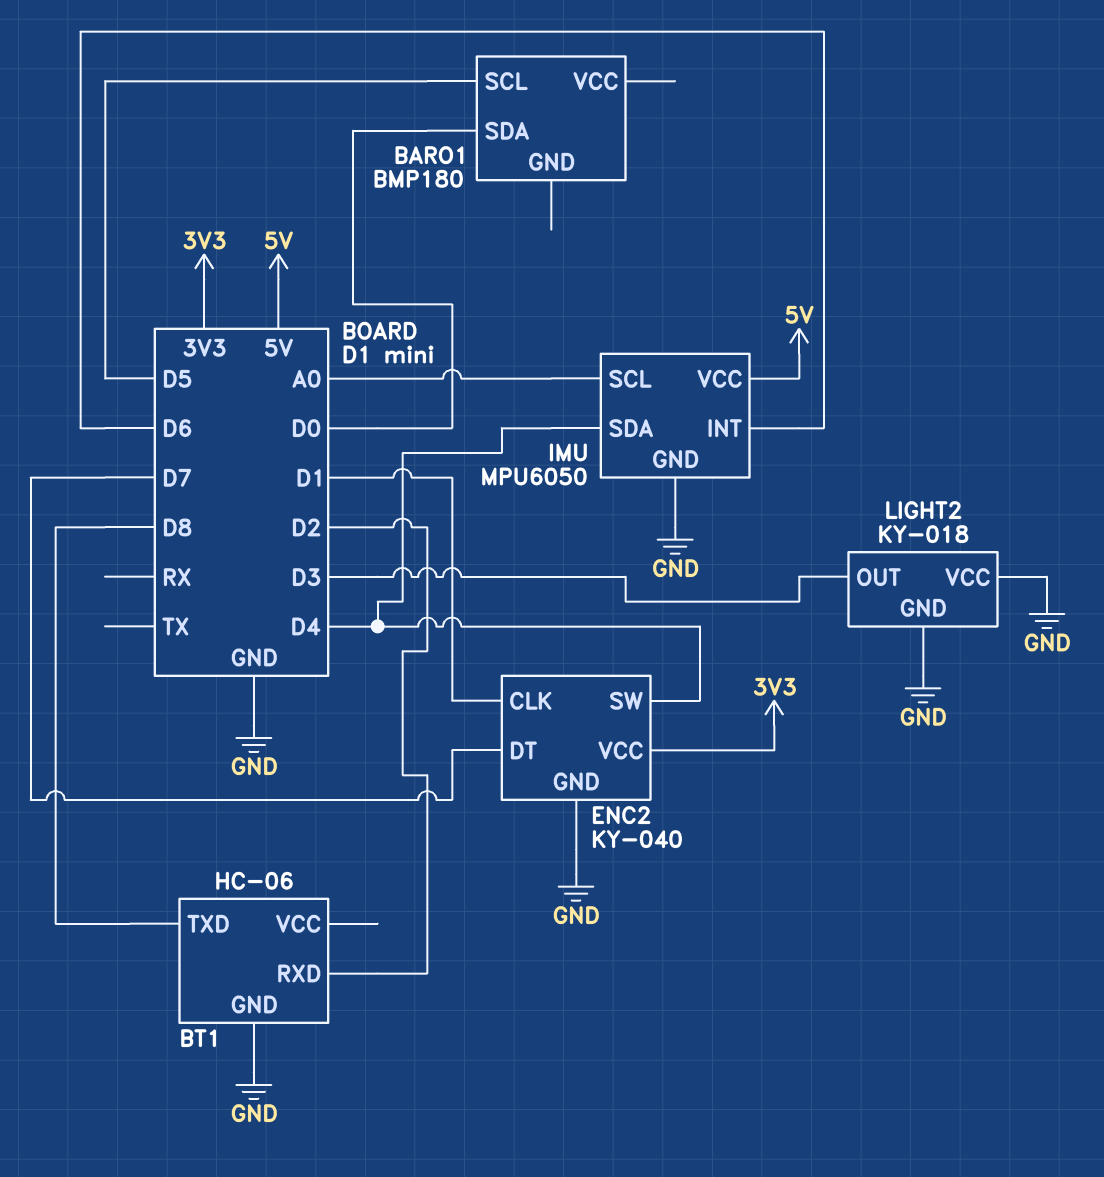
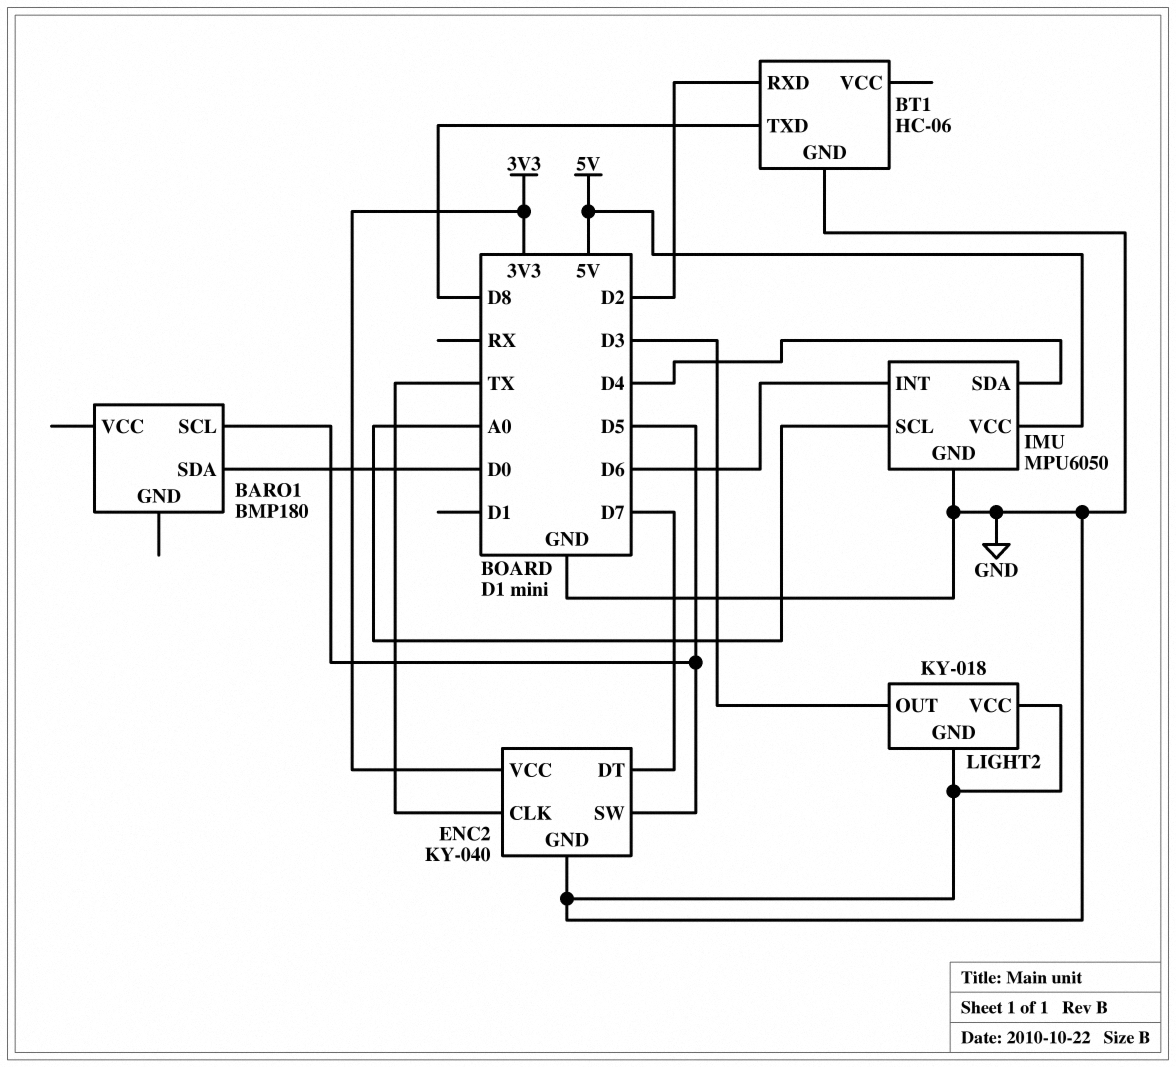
ENC2 pin CLK: D1 -> TX
ENC2 pin SW: D4 -> D5

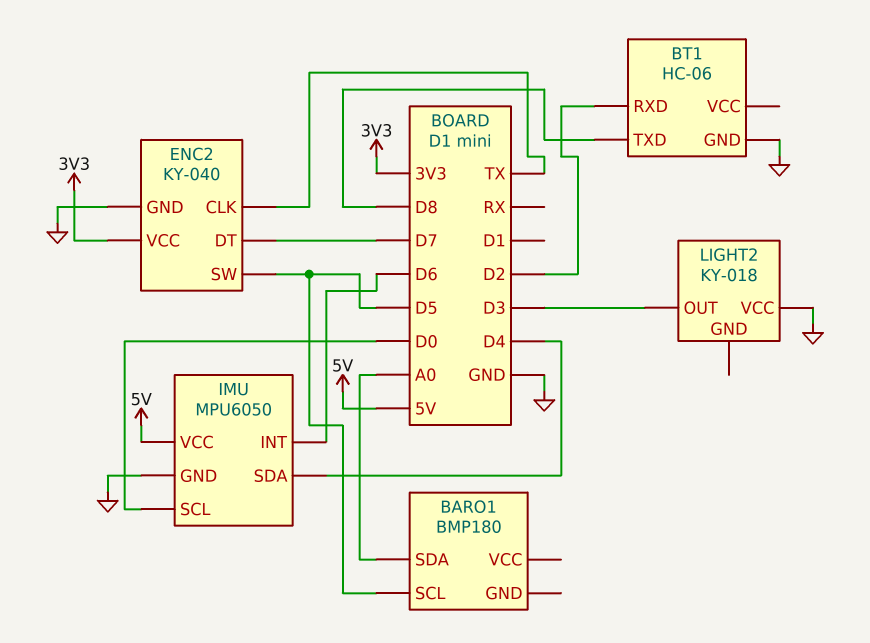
BARO1 pin SDA: D0 -> A0
IMU pin SCL: A0 -> D0
LIGHT2 pin GND: GND -> none

